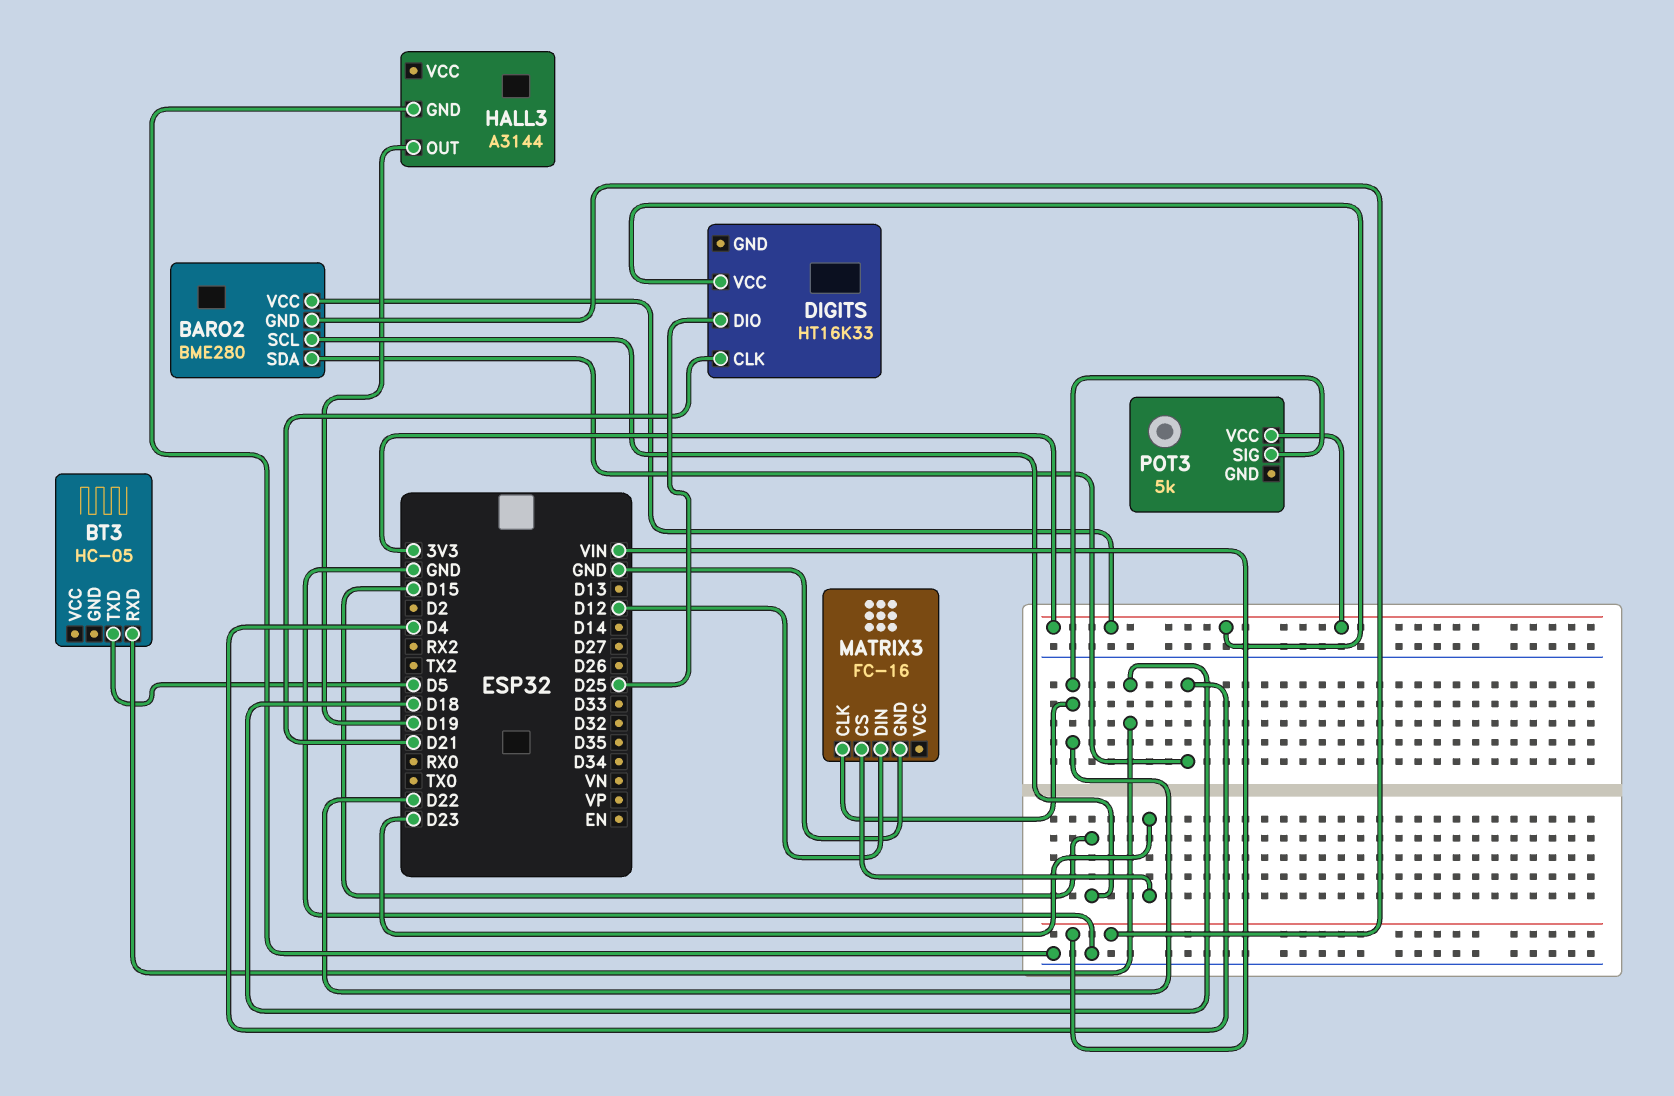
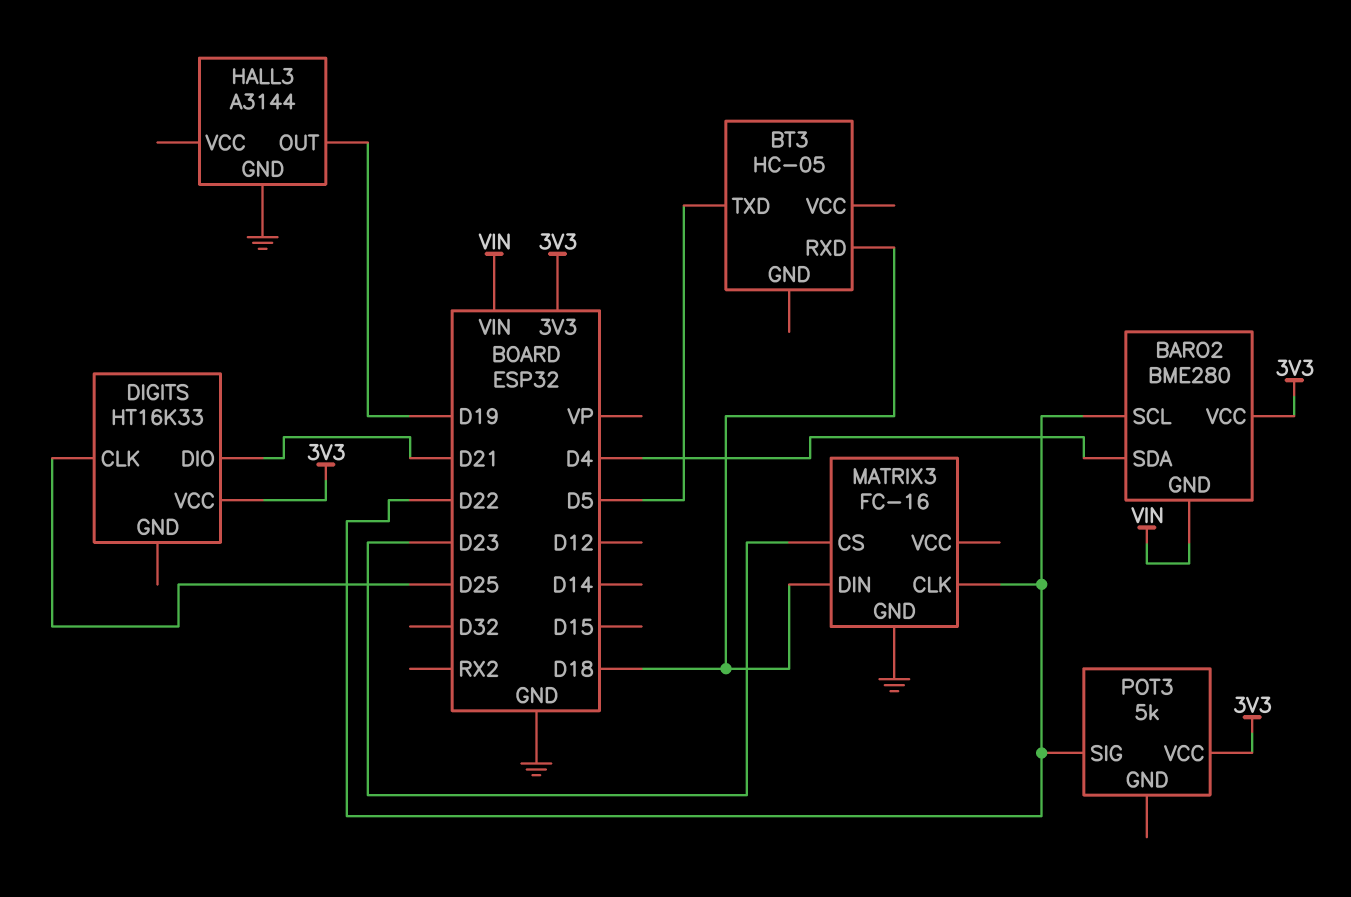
BARO2 pin SCL: D15 -> D22
DIGITS pin CLK: D21 -> D25
DIGITS pin DIO: D25 -> D21
MATRIX3 pin DIN: D12 -> D18

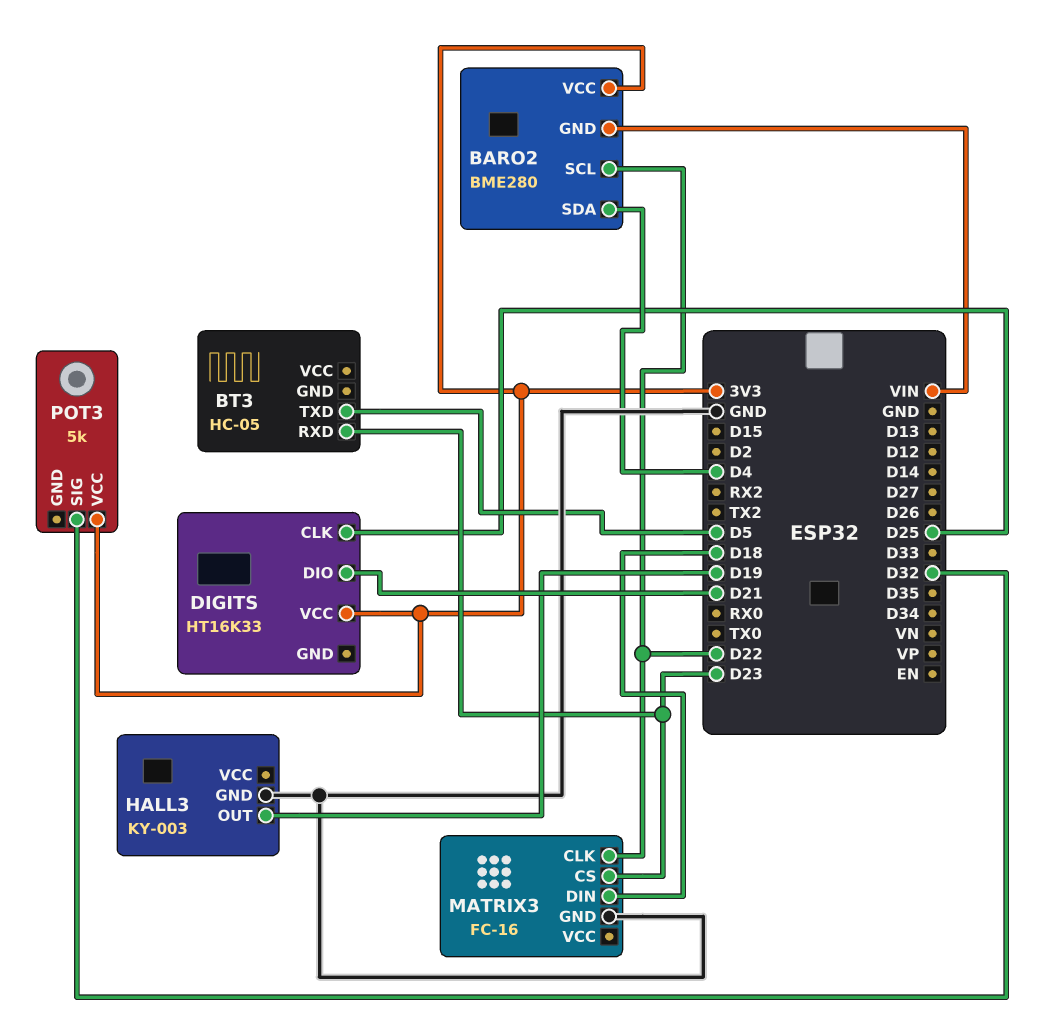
BT3 pin RXD: D18 -> D23
HALL3: A3144 -> KY-003
POT3 pin SIG: D22 -> D32

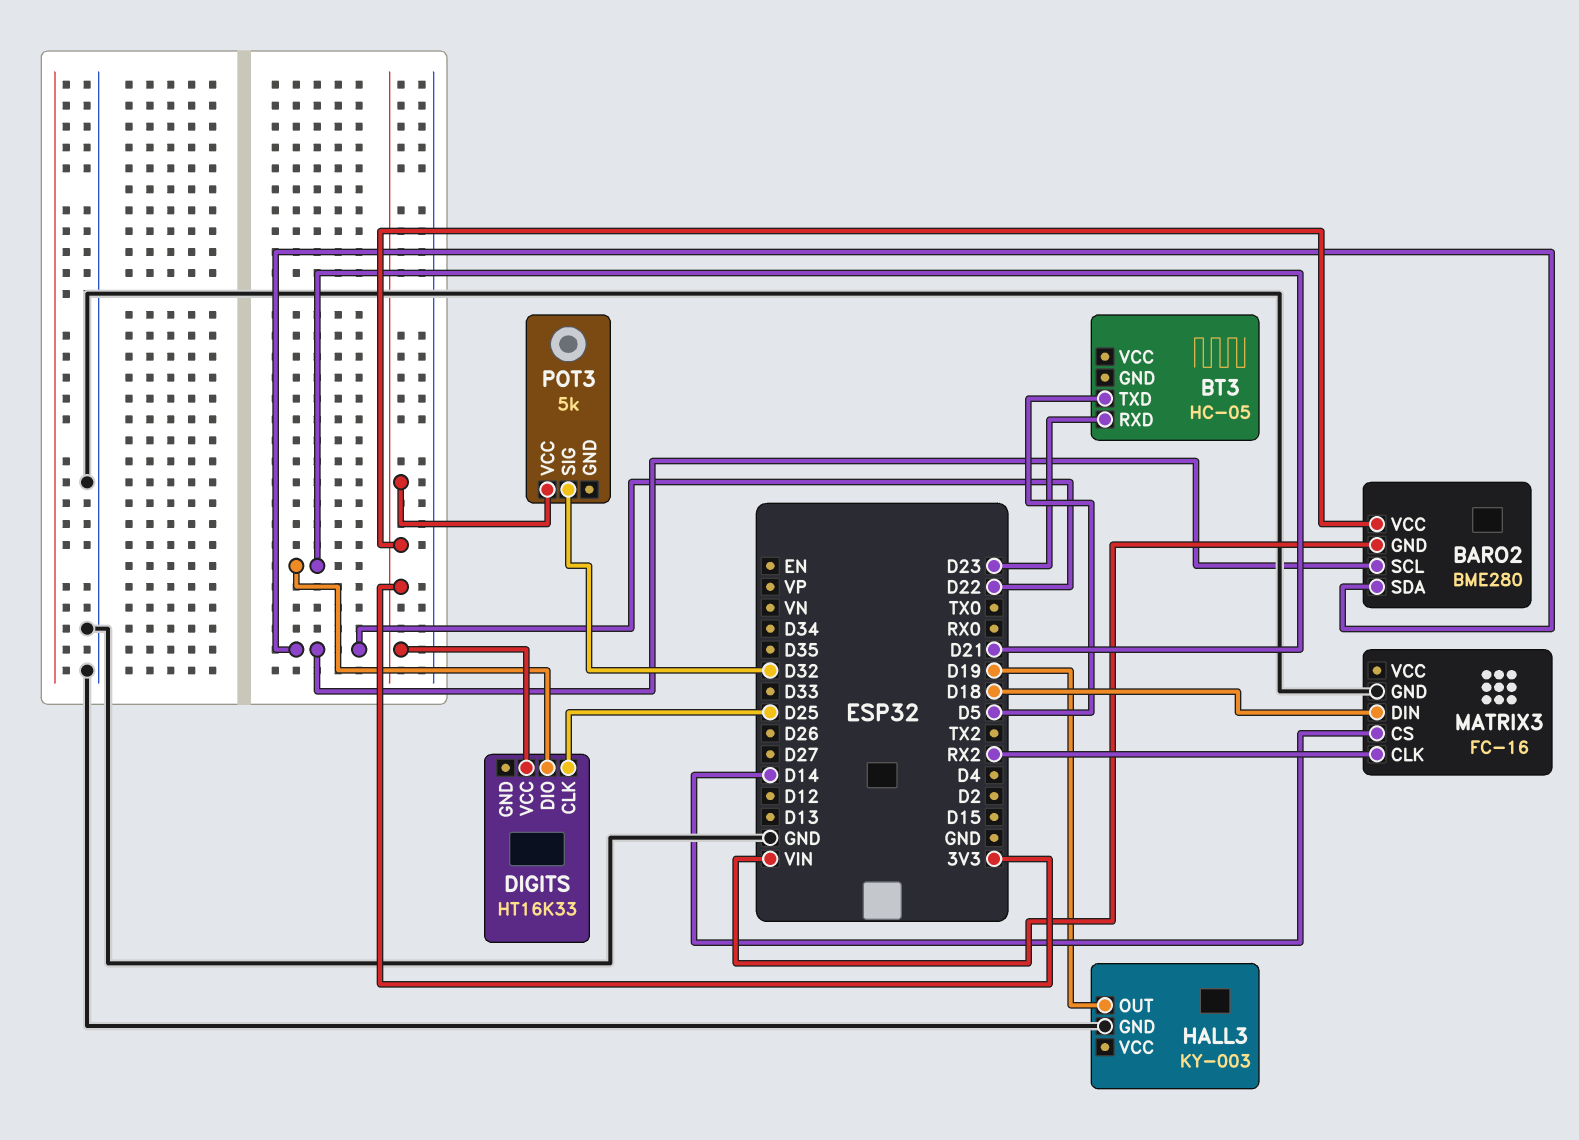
BARO2 pin SDA: D4 -> D22
MATRIX3 pin CLK: D22 -> RX2
MATRIX3 pin CS: D23 -> D14

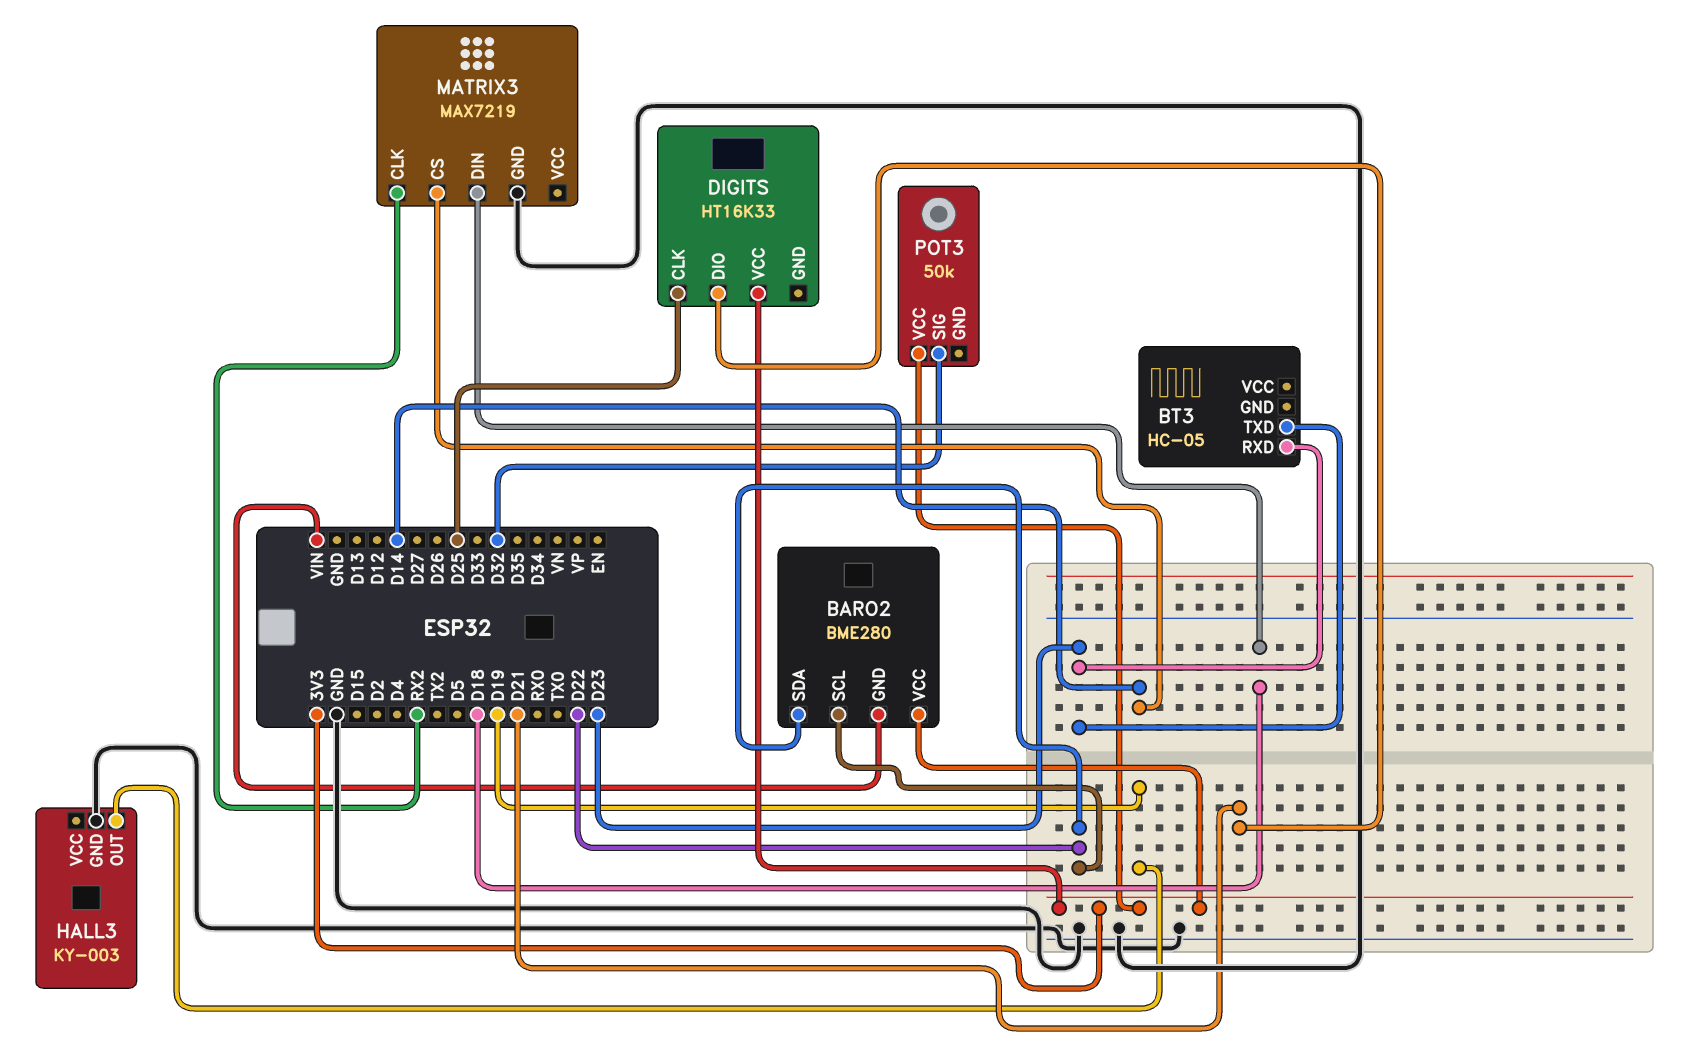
BT3 pin TXD: D5 -> D23
MATRIX3: FC-16 -> MAX7219
POT3: 5k -> 50k

